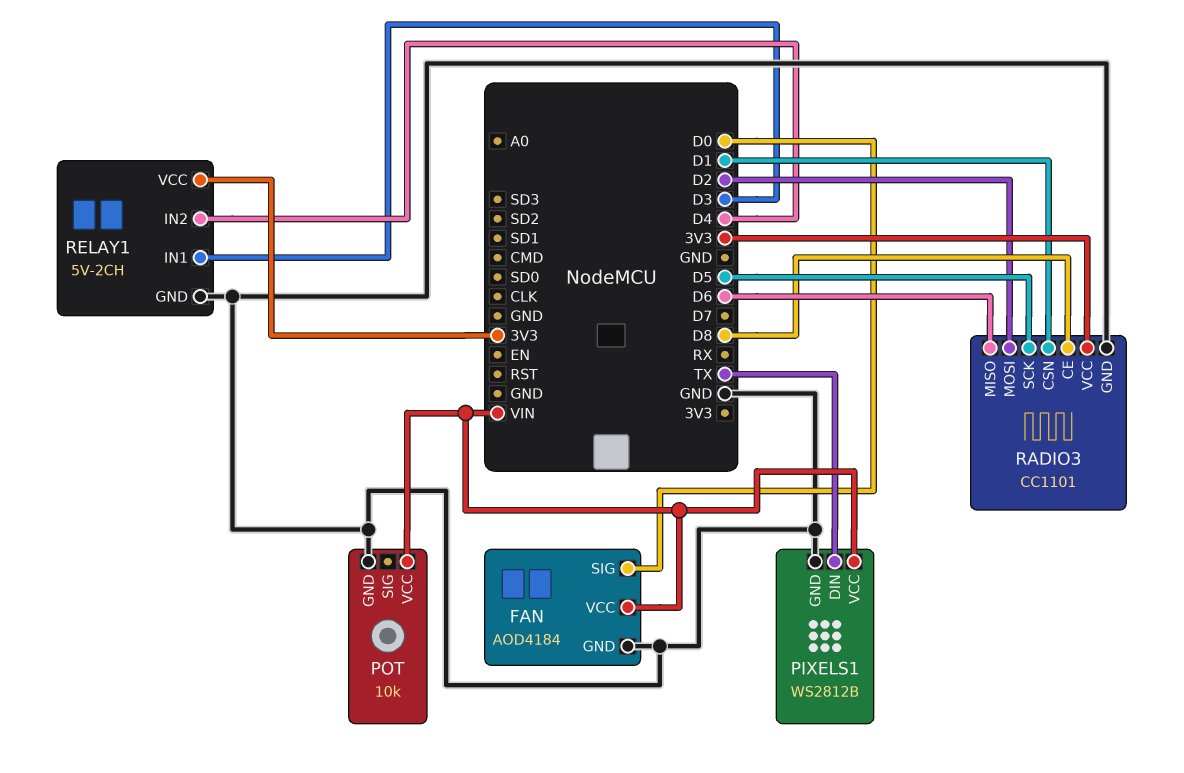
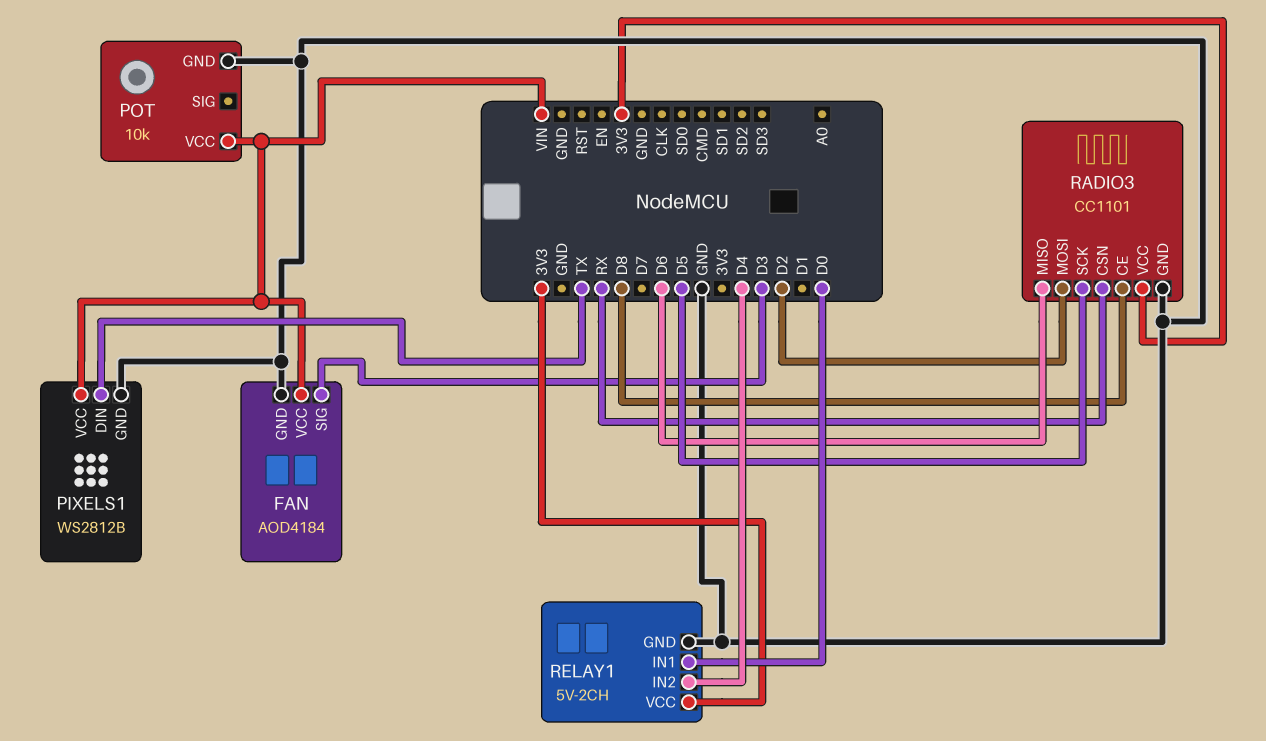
FAN pin SIG: D0 -> D3
RADIO3 pin CSN: D1 -> RX
RELAY1 pin IN1: D3 -> D0

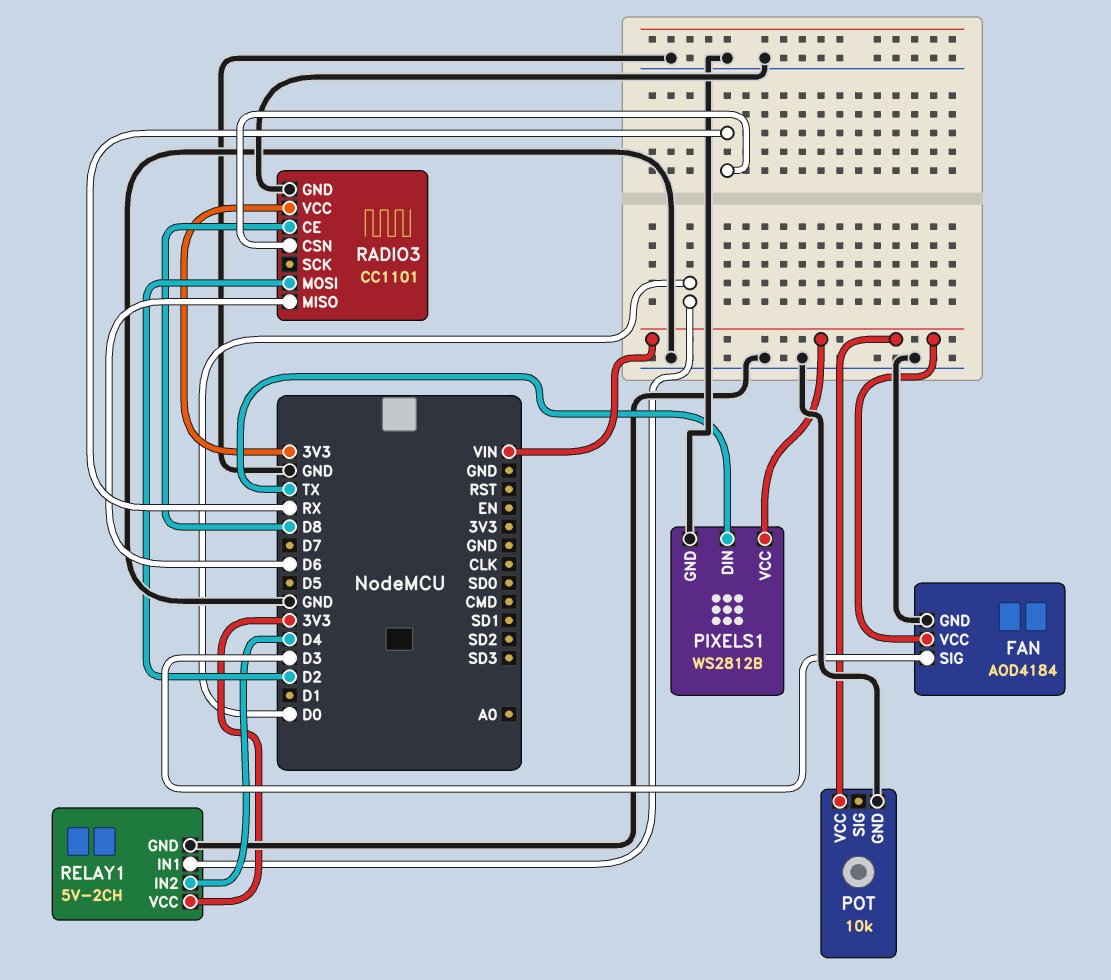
RADIO3 pin SCK: D5 -> none

